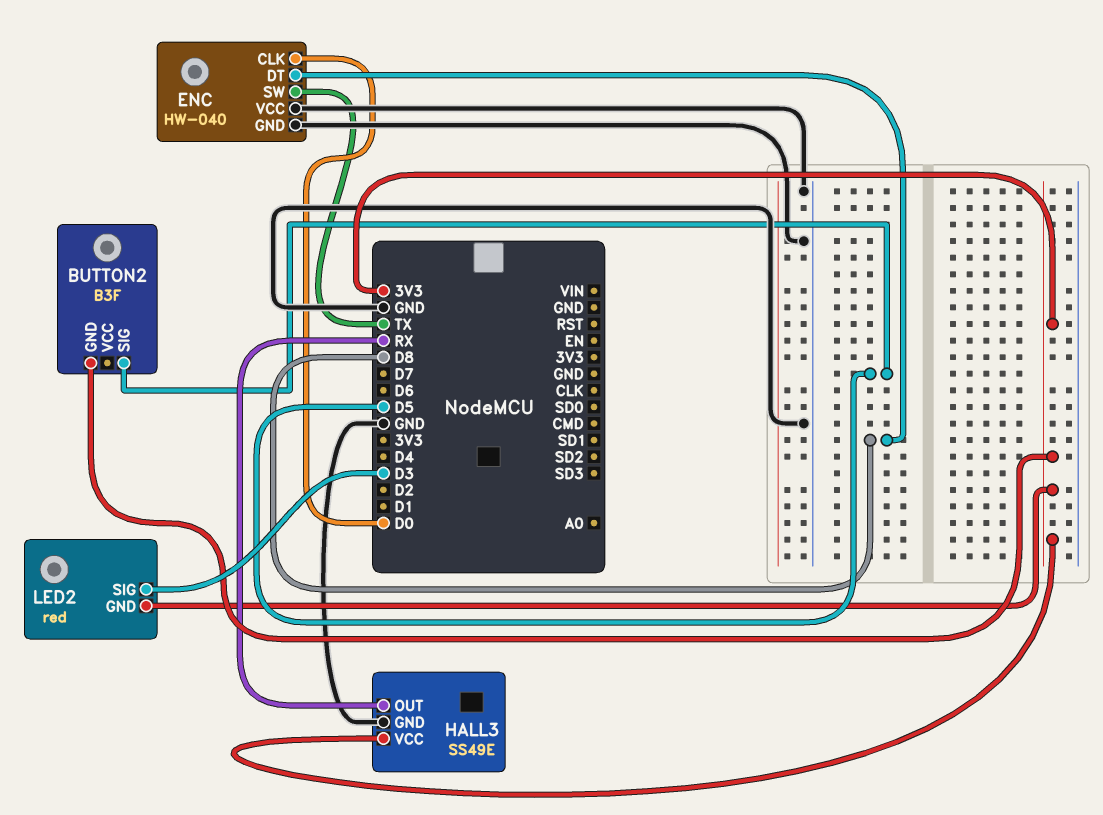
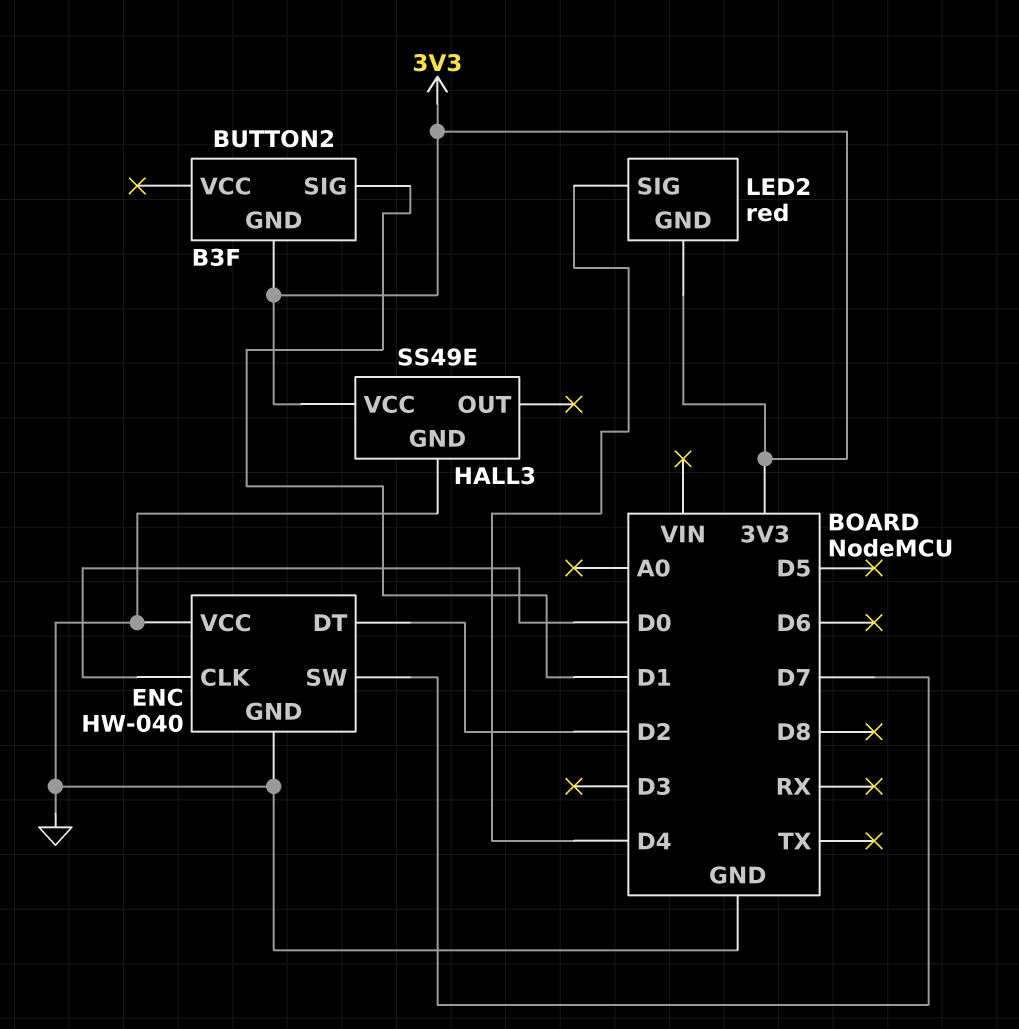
BUTTON2 pin SIG: D5 -> D1
ENC pin DT: D8 -> D2
ENC pin SW: TX -> D7
HALL3 pin OUT: RX -> none
LED2 pin SIG: D3 -> D4

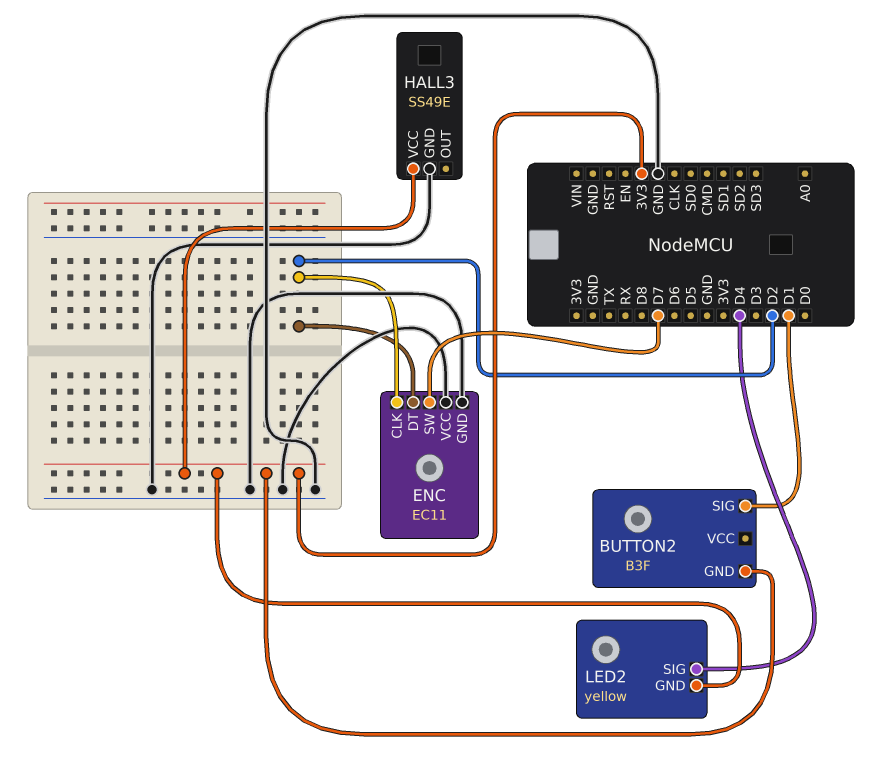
ENC: HW-040 -> EC11
ENC pin CLK: D0 -> D2
LED2: red -> yellow

